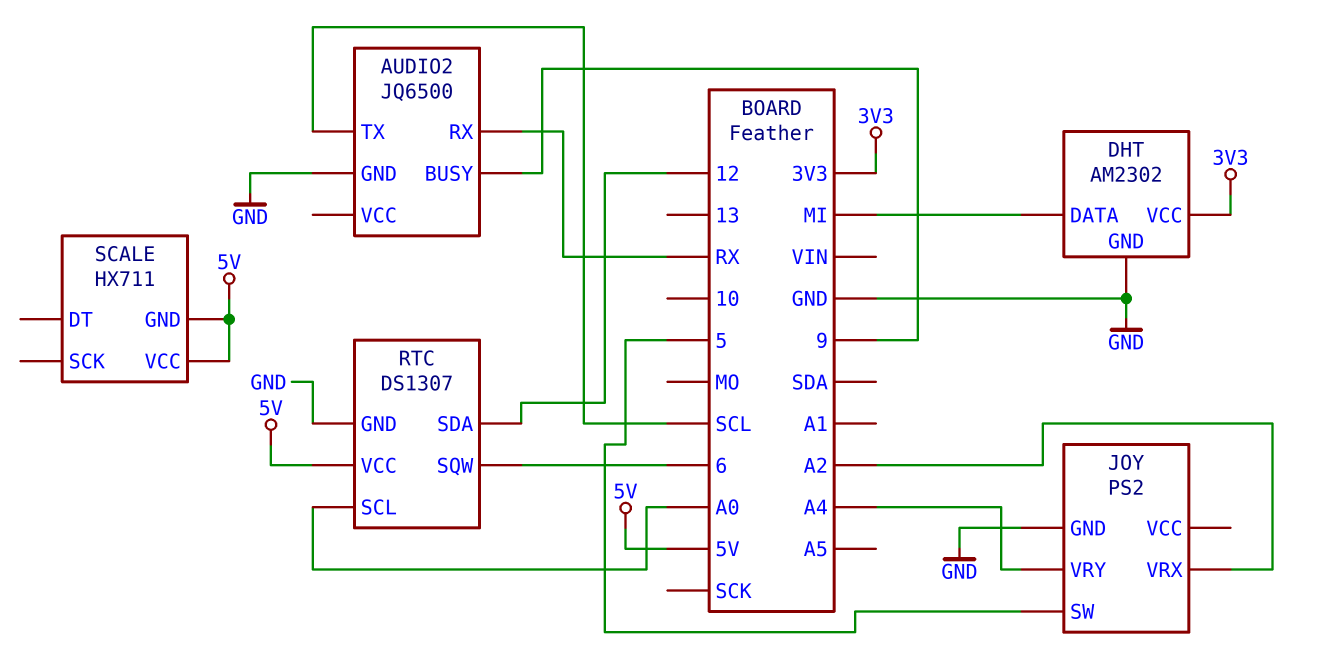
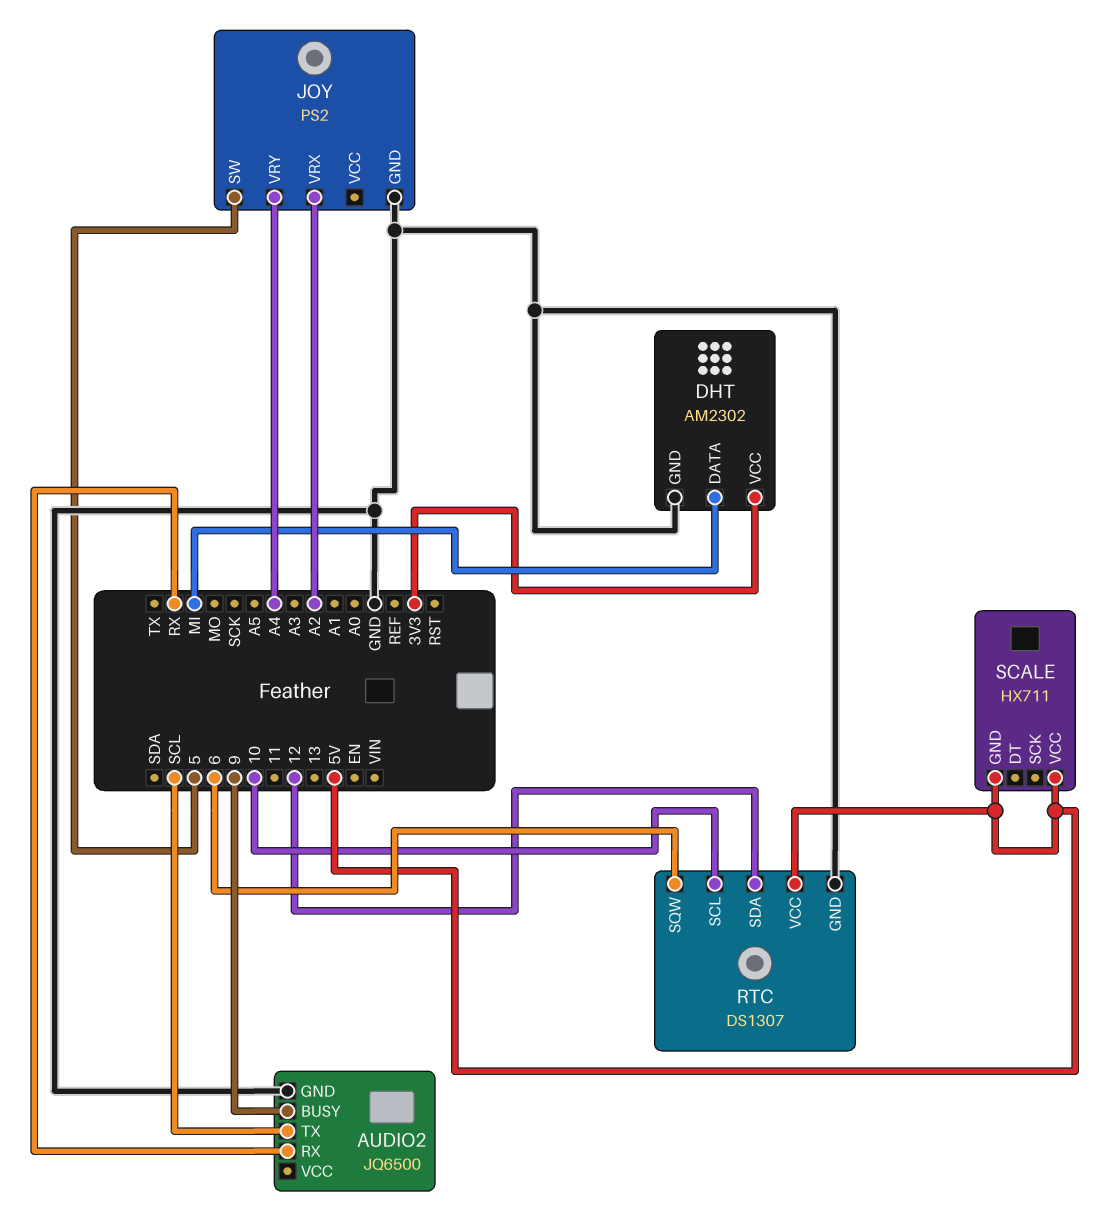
RTC pin SCL: A0 -> 10

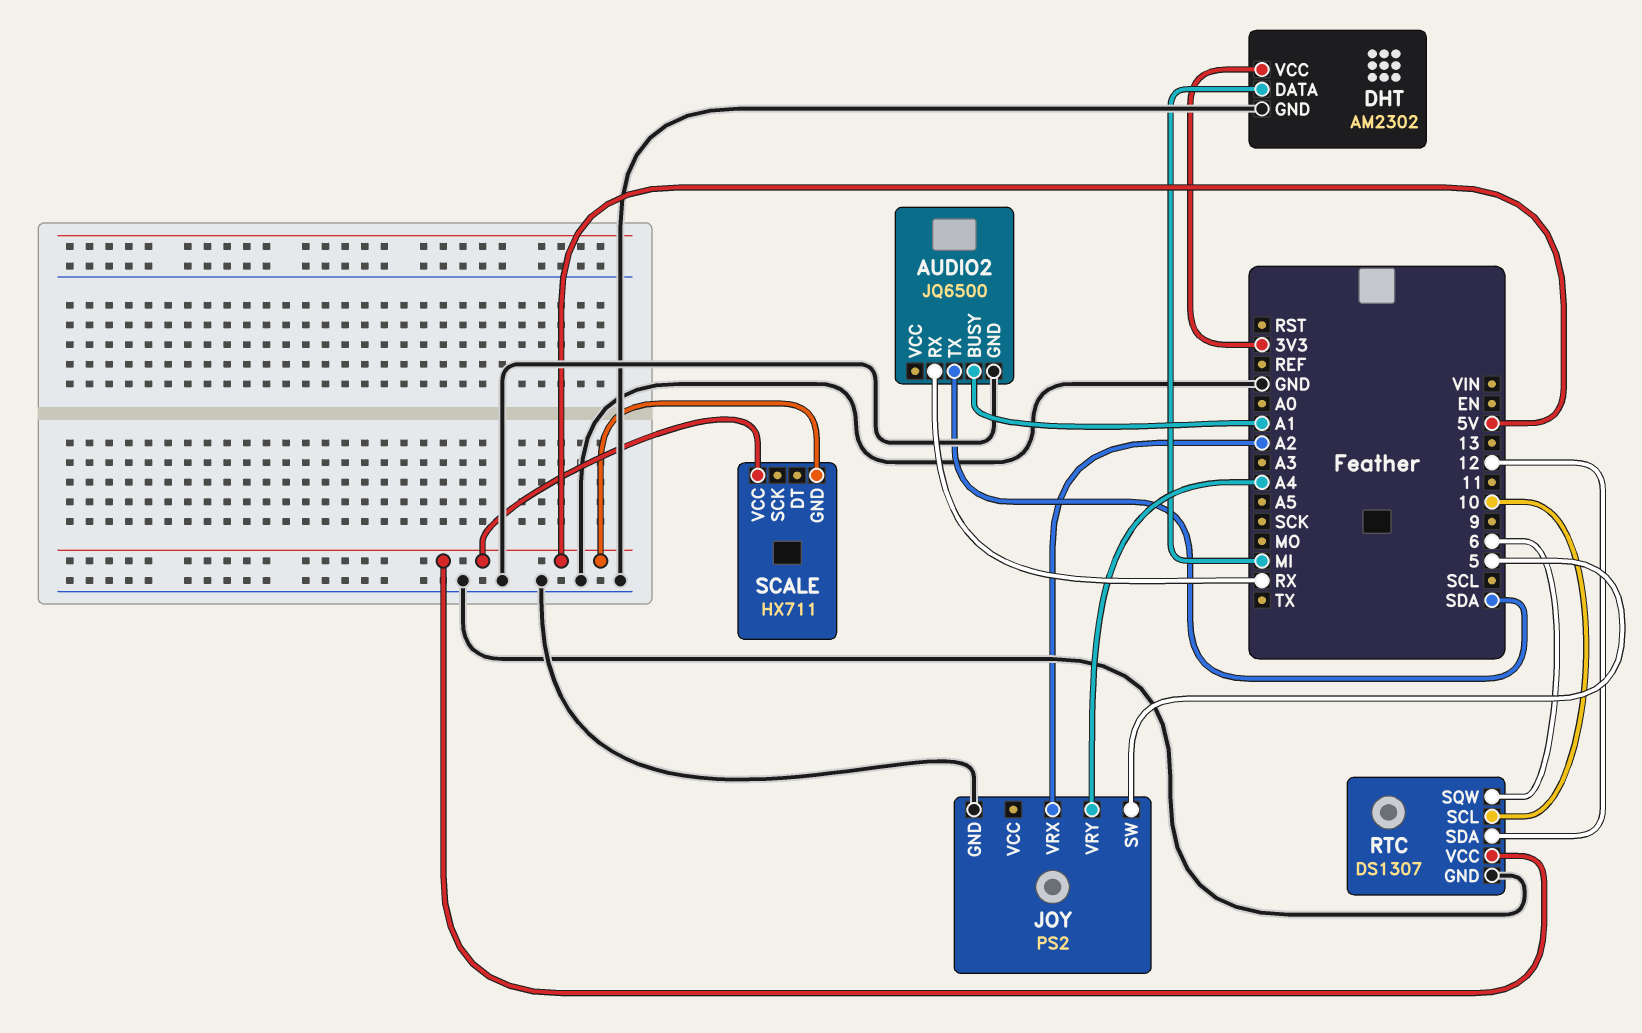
AUDIO2 pin BUSY: 9 -> A1
AUDIO2 pin TX: SCL -> SDA

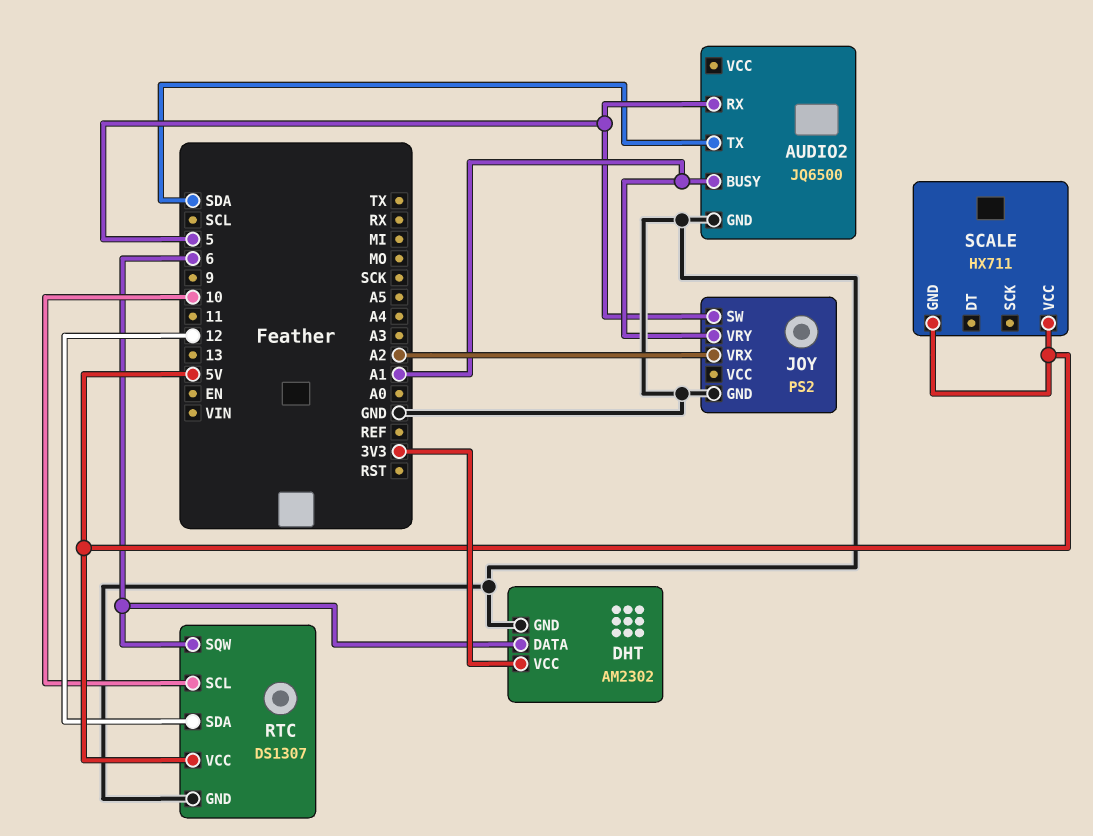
AUDIO2 pin RX: RX -> 5
DHT pin DATA: MI -> 6
JOY pin VRY: A4 -> A1

